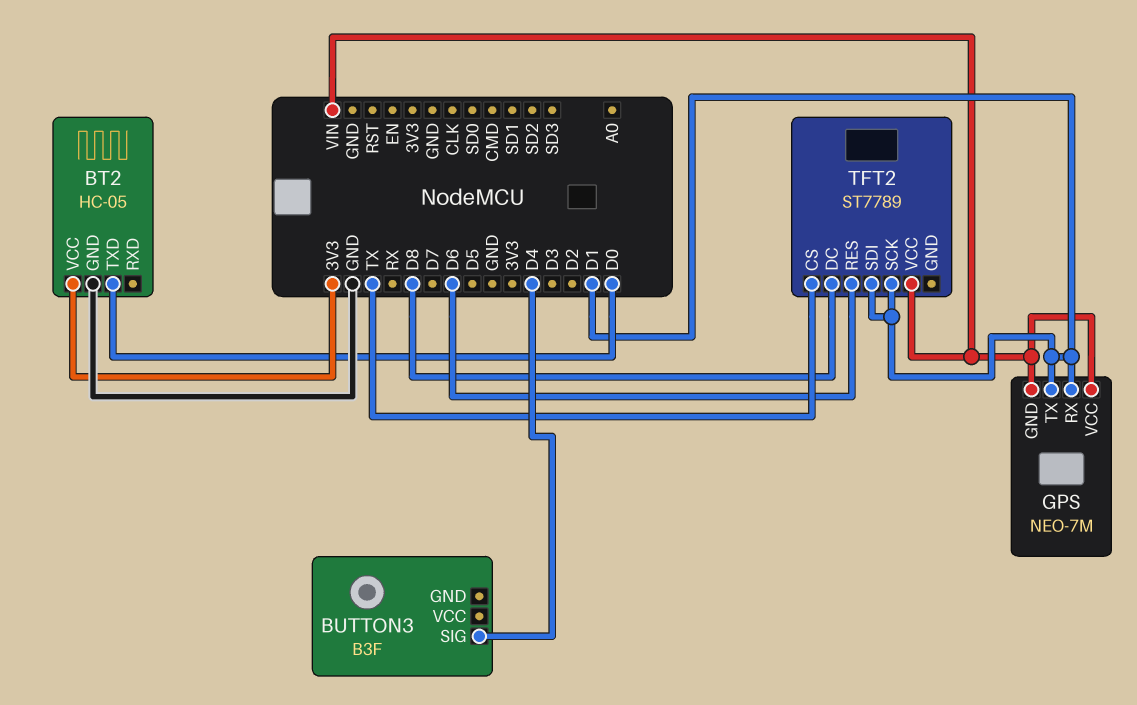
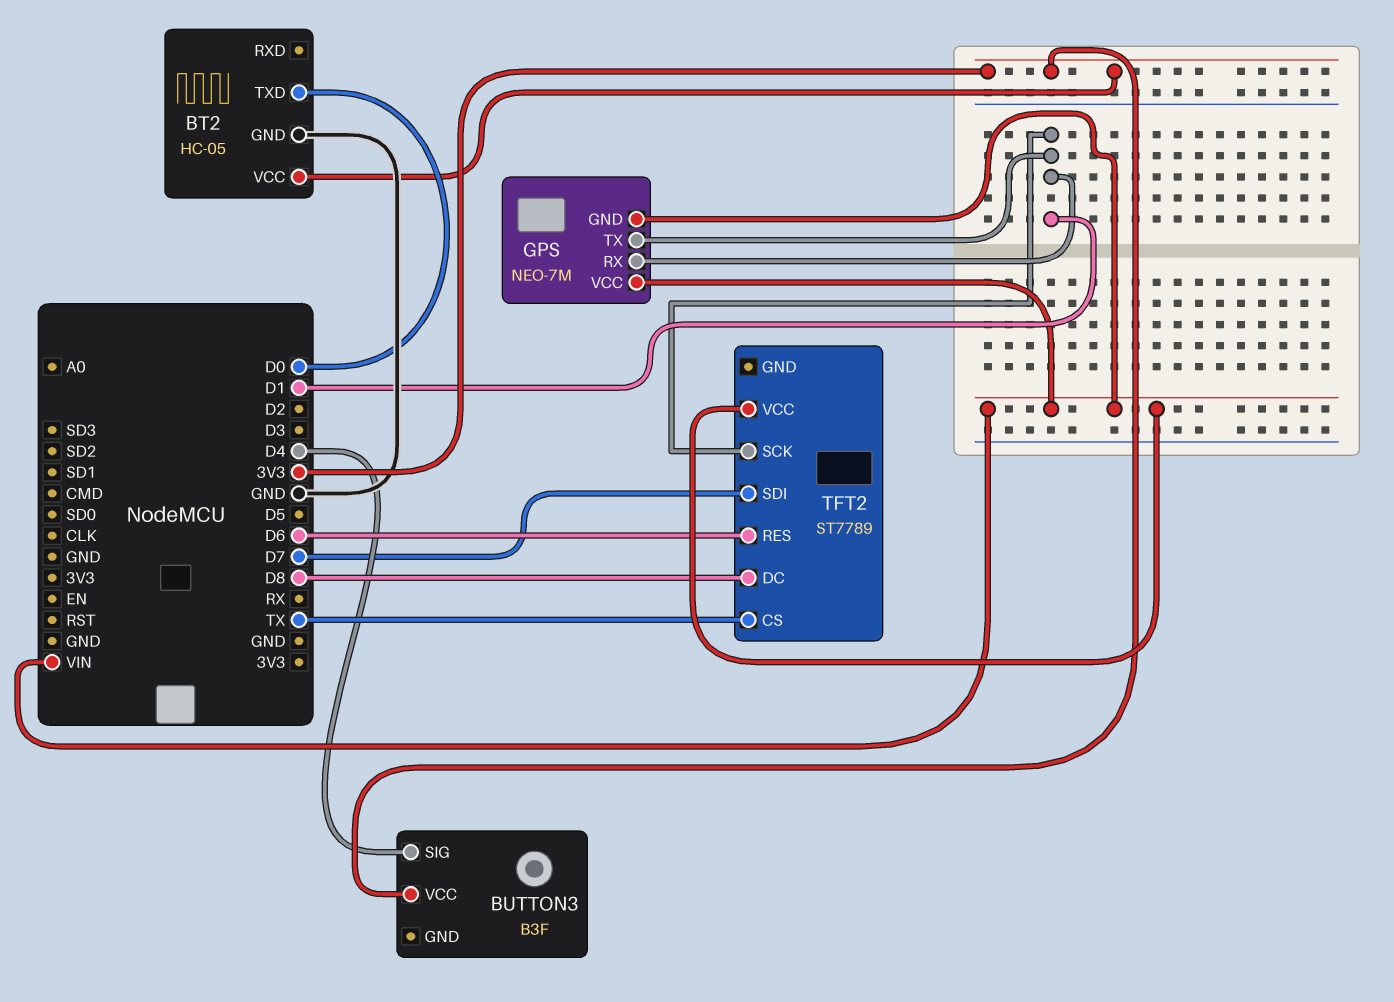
BUTTON3 pin VCC: none -> 3V3
TFT2 pin SDI: D1 -> D7

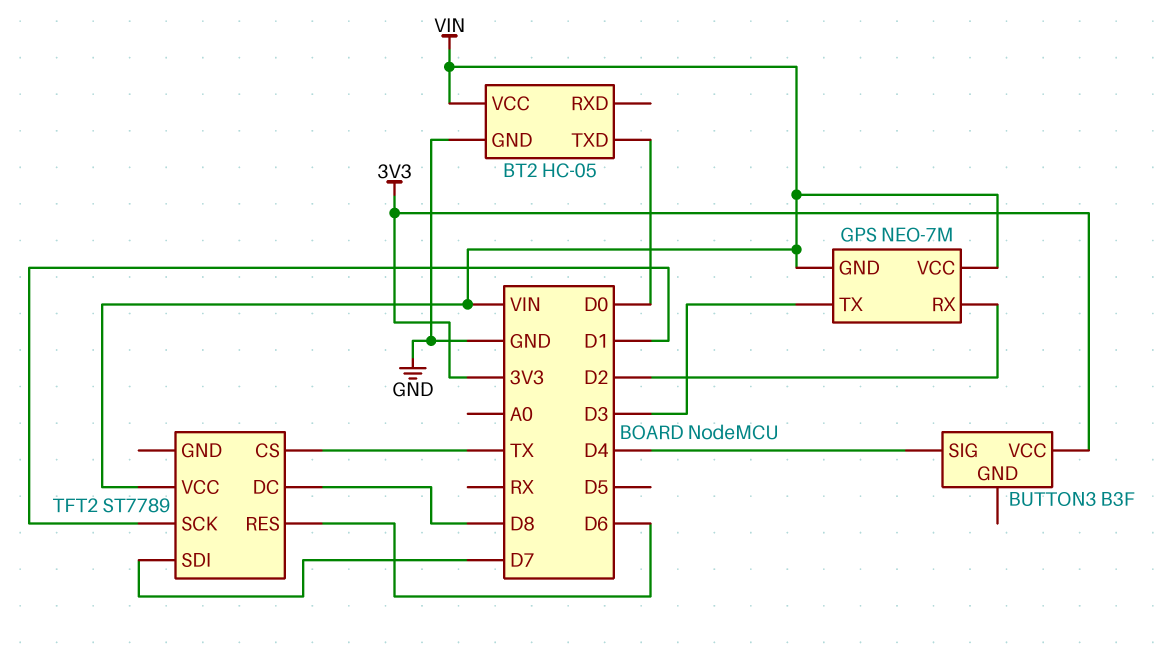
BT2 pin VCC: 3V3 -> VIN
GPS pin RX: D1 -> D2
GPS pin TX: D1 -> D3

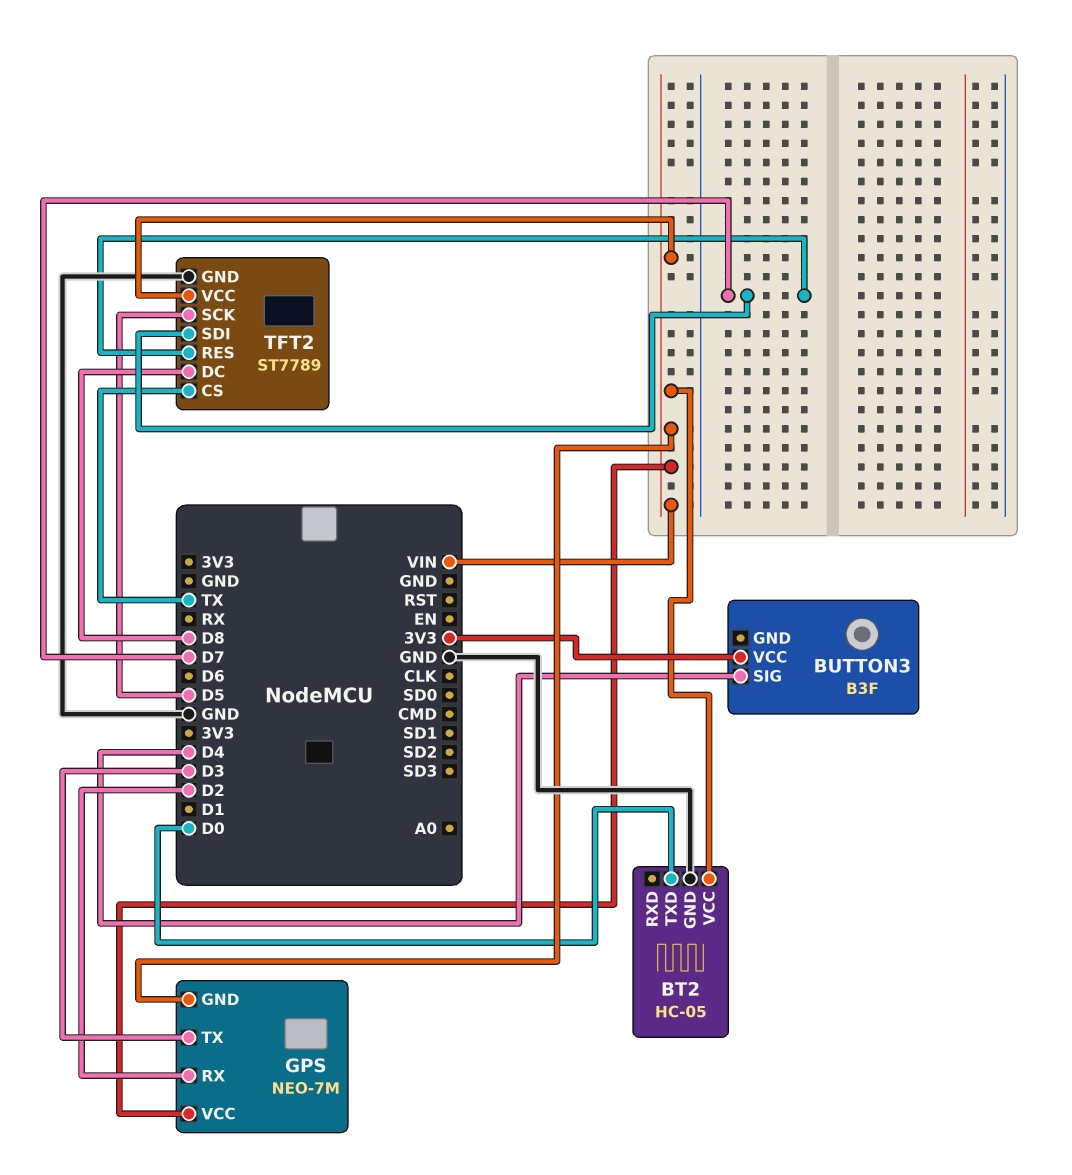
TFT2 pin GND: none -> GND
TFT2 pin RES: D6 -> D7
TFT2 pin SCK: D1 -> D5

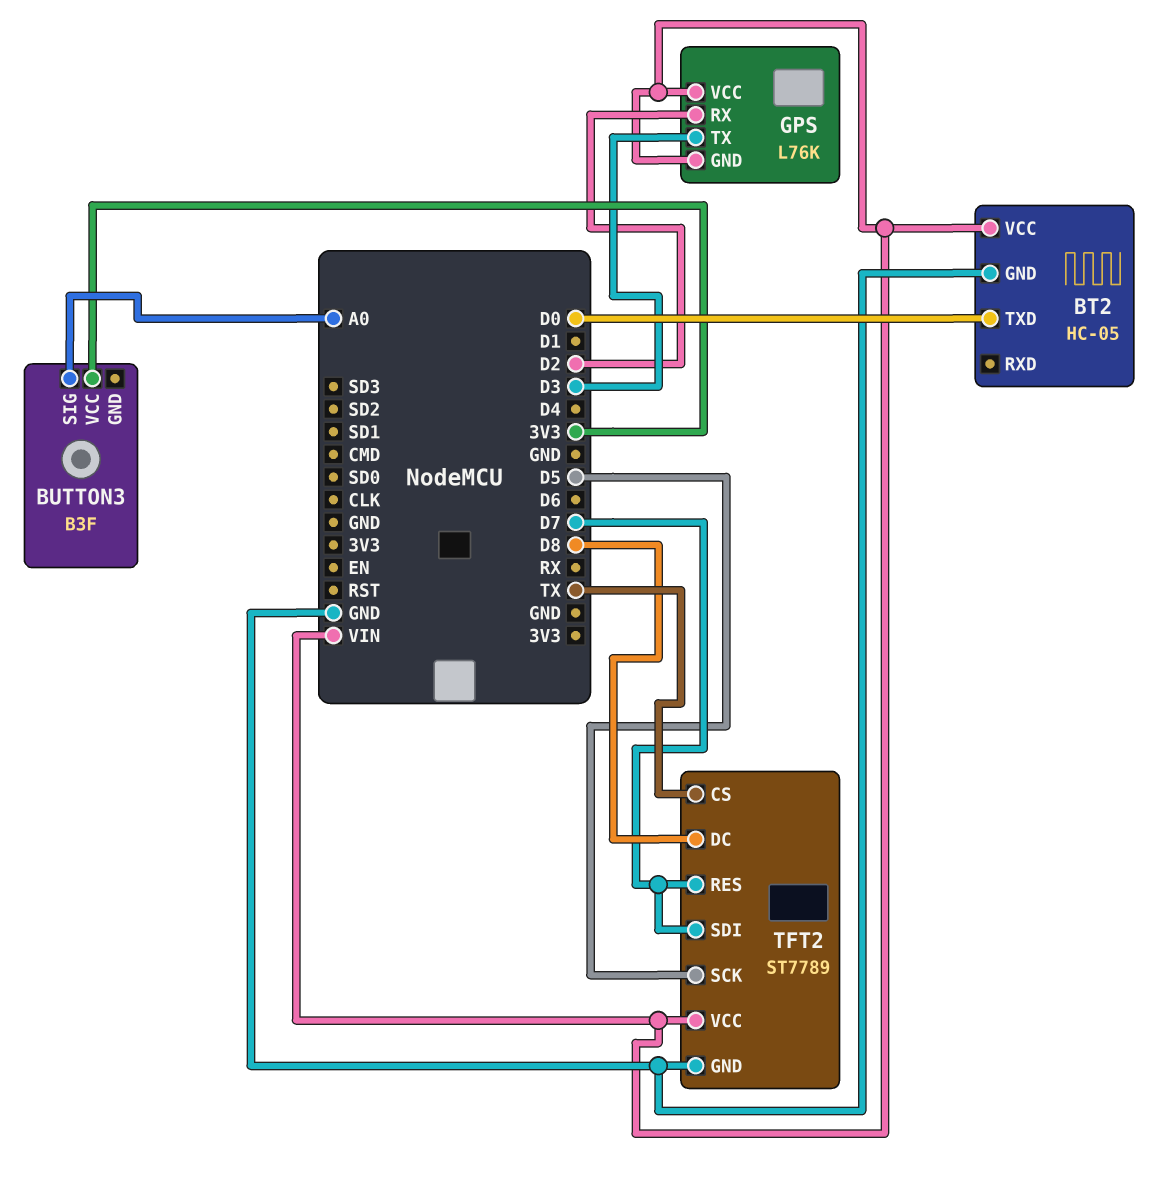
BUTTON3 pin SIG: D4 -> A0
GPS: NEO-7M -> L76K

